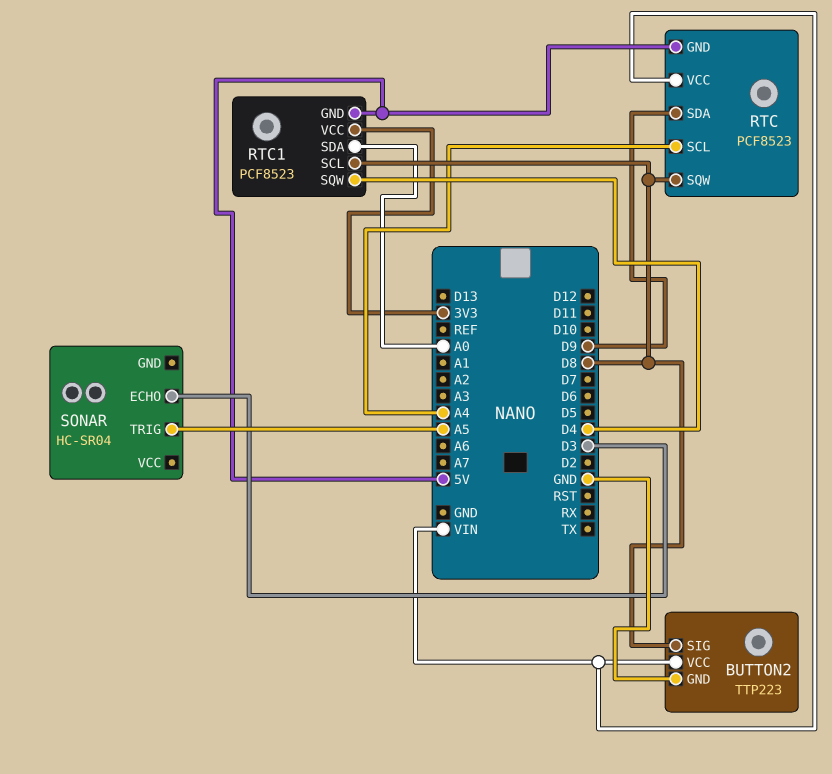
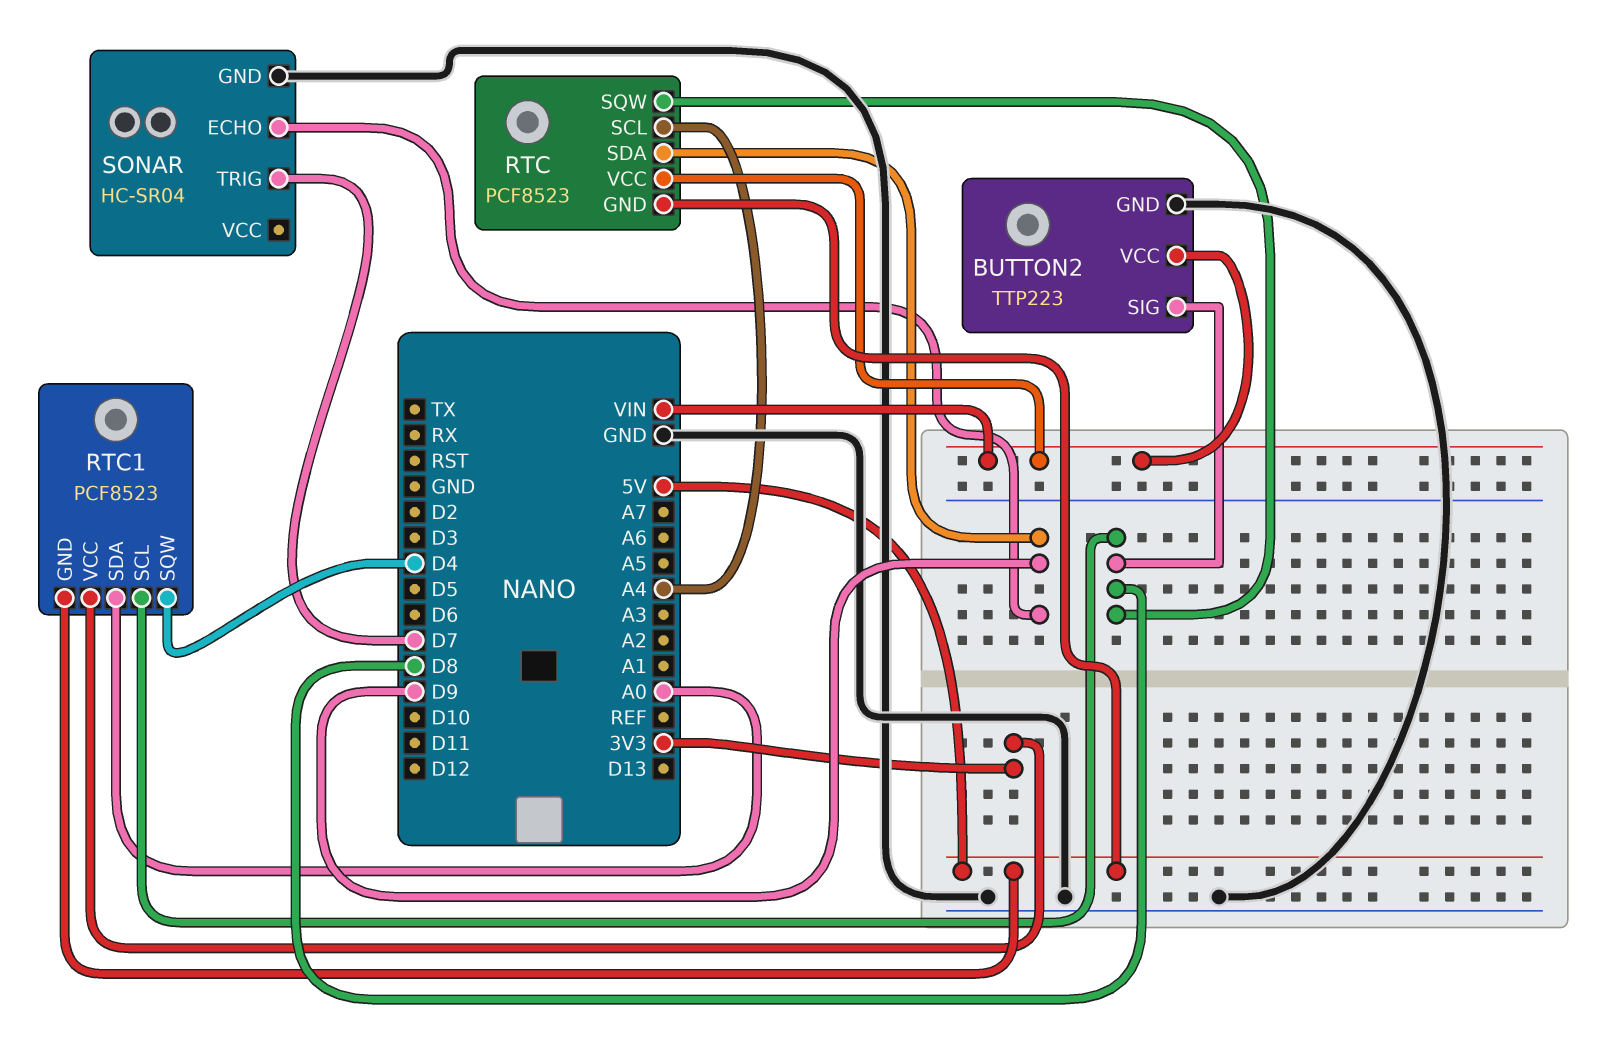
SONAR pin ECHO: D3 -> D9
SONAR pin GND: none -> GND
SONAR pin TRIG: A5 -> D7

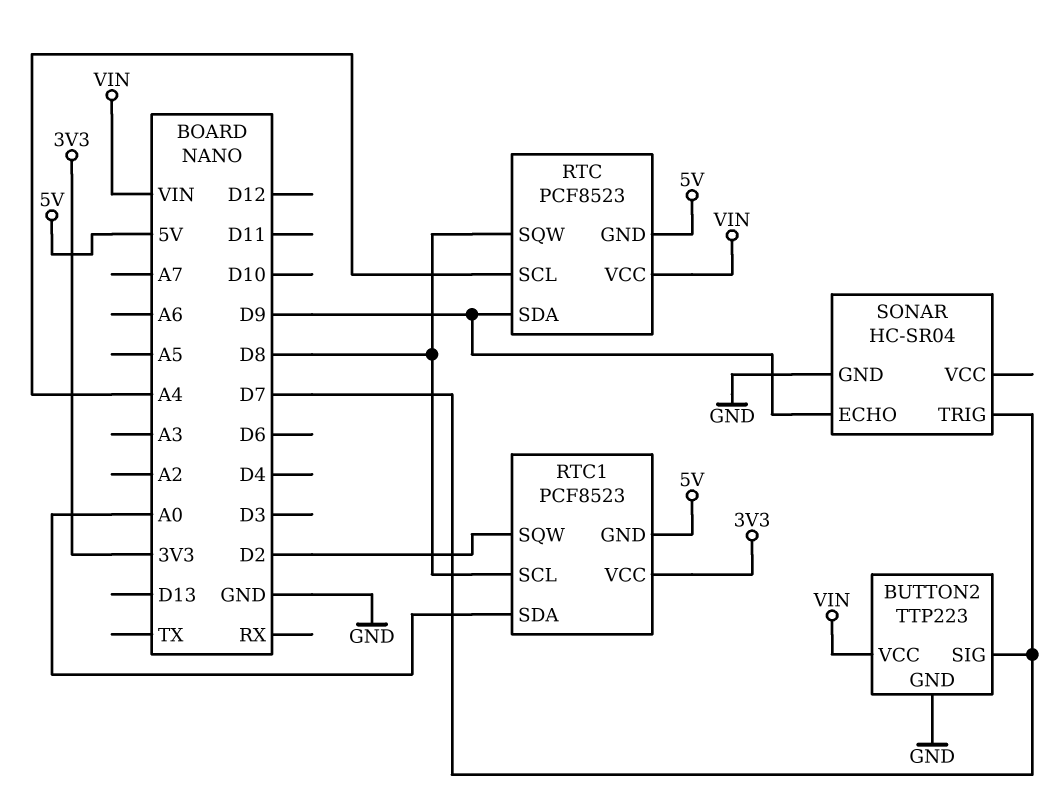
BUTTON2 pin SIG: D8 -> D7
RTC1 pin SQW: D4 -> D2

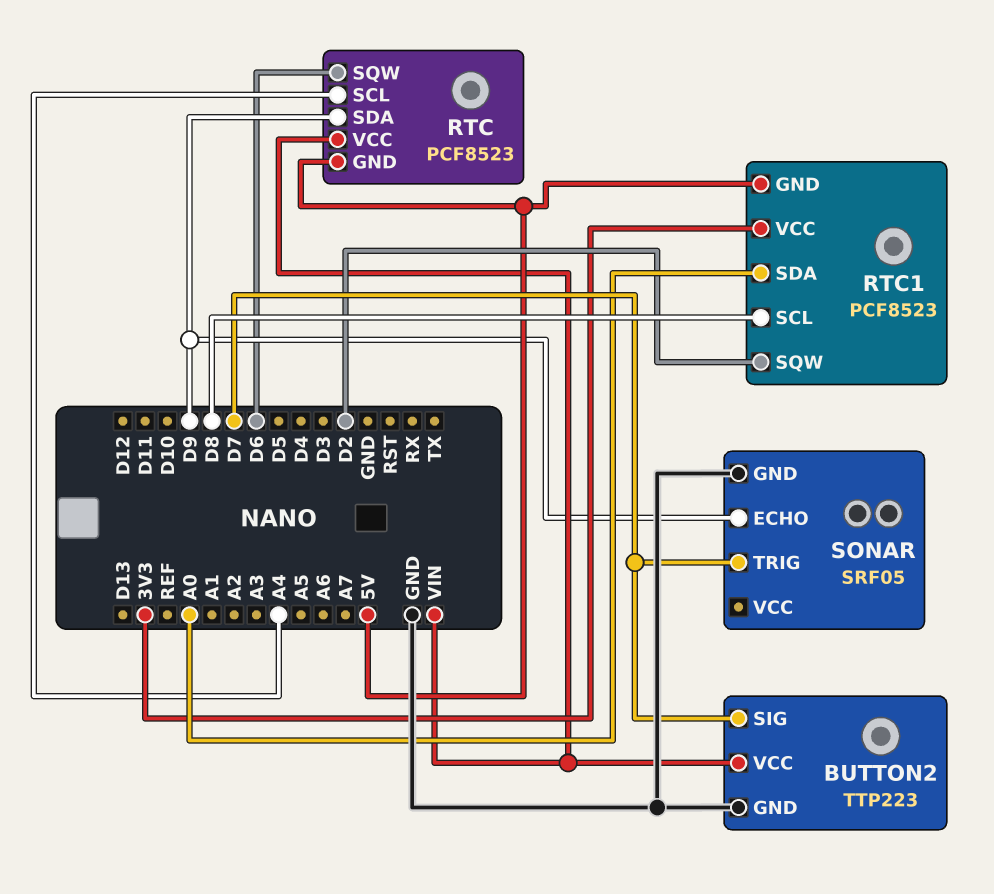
RTC pin SQW: D8 -> D6
SONAR: HC-SR04 -> SRF05

